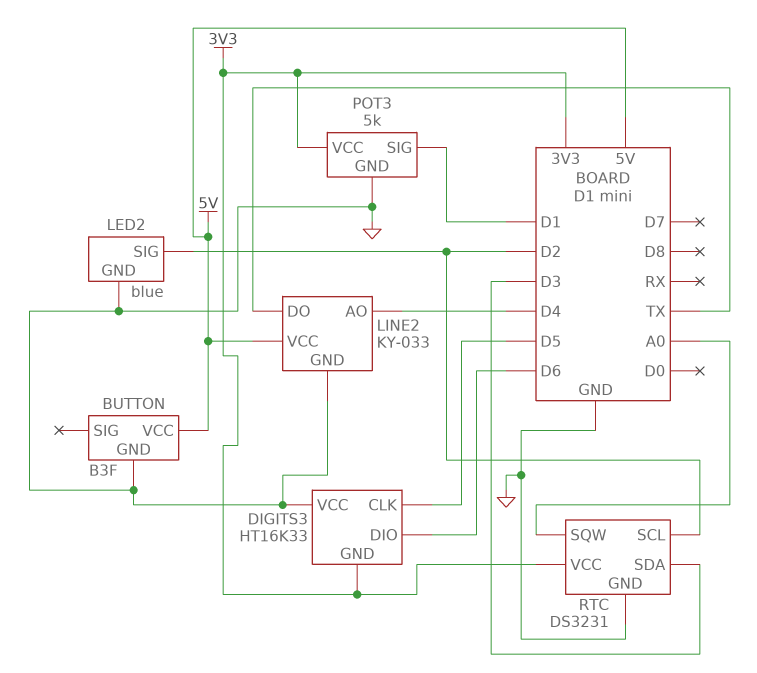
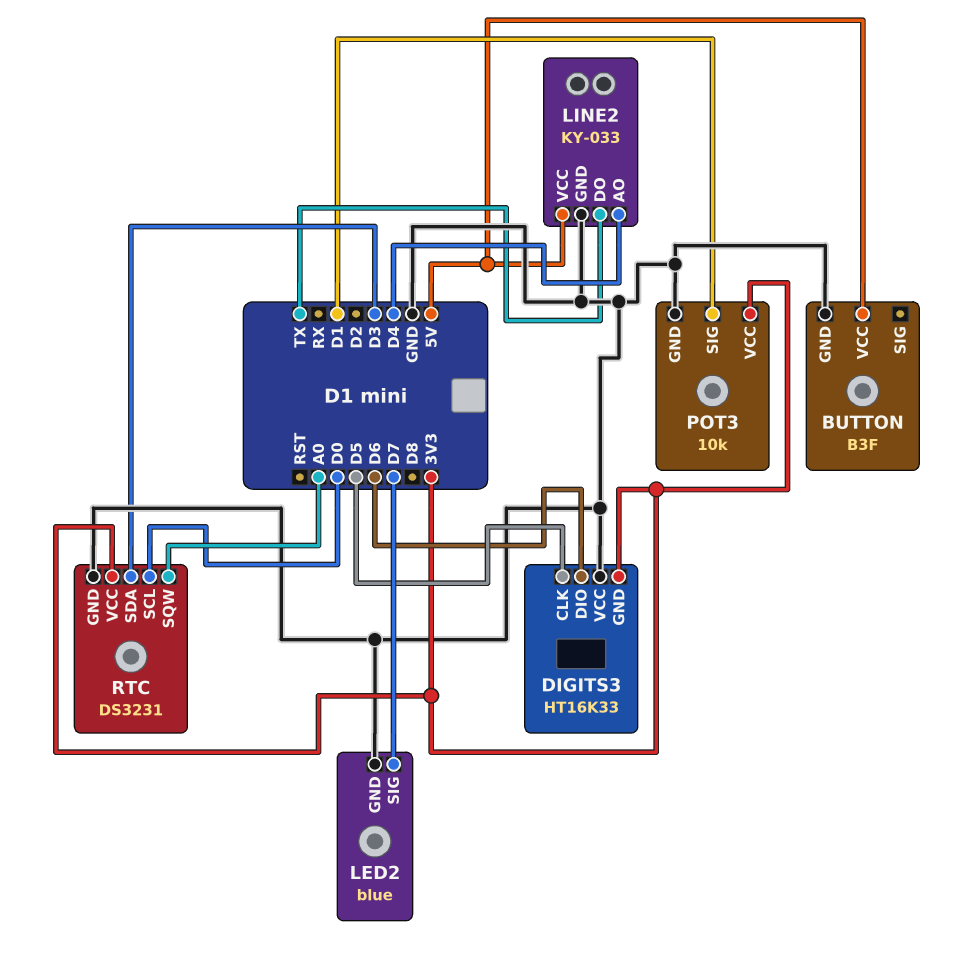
LED2 pin SIG: D2 -> D7
POT3: 5k -> 10k
RTC pin SCL: D2 -> D0

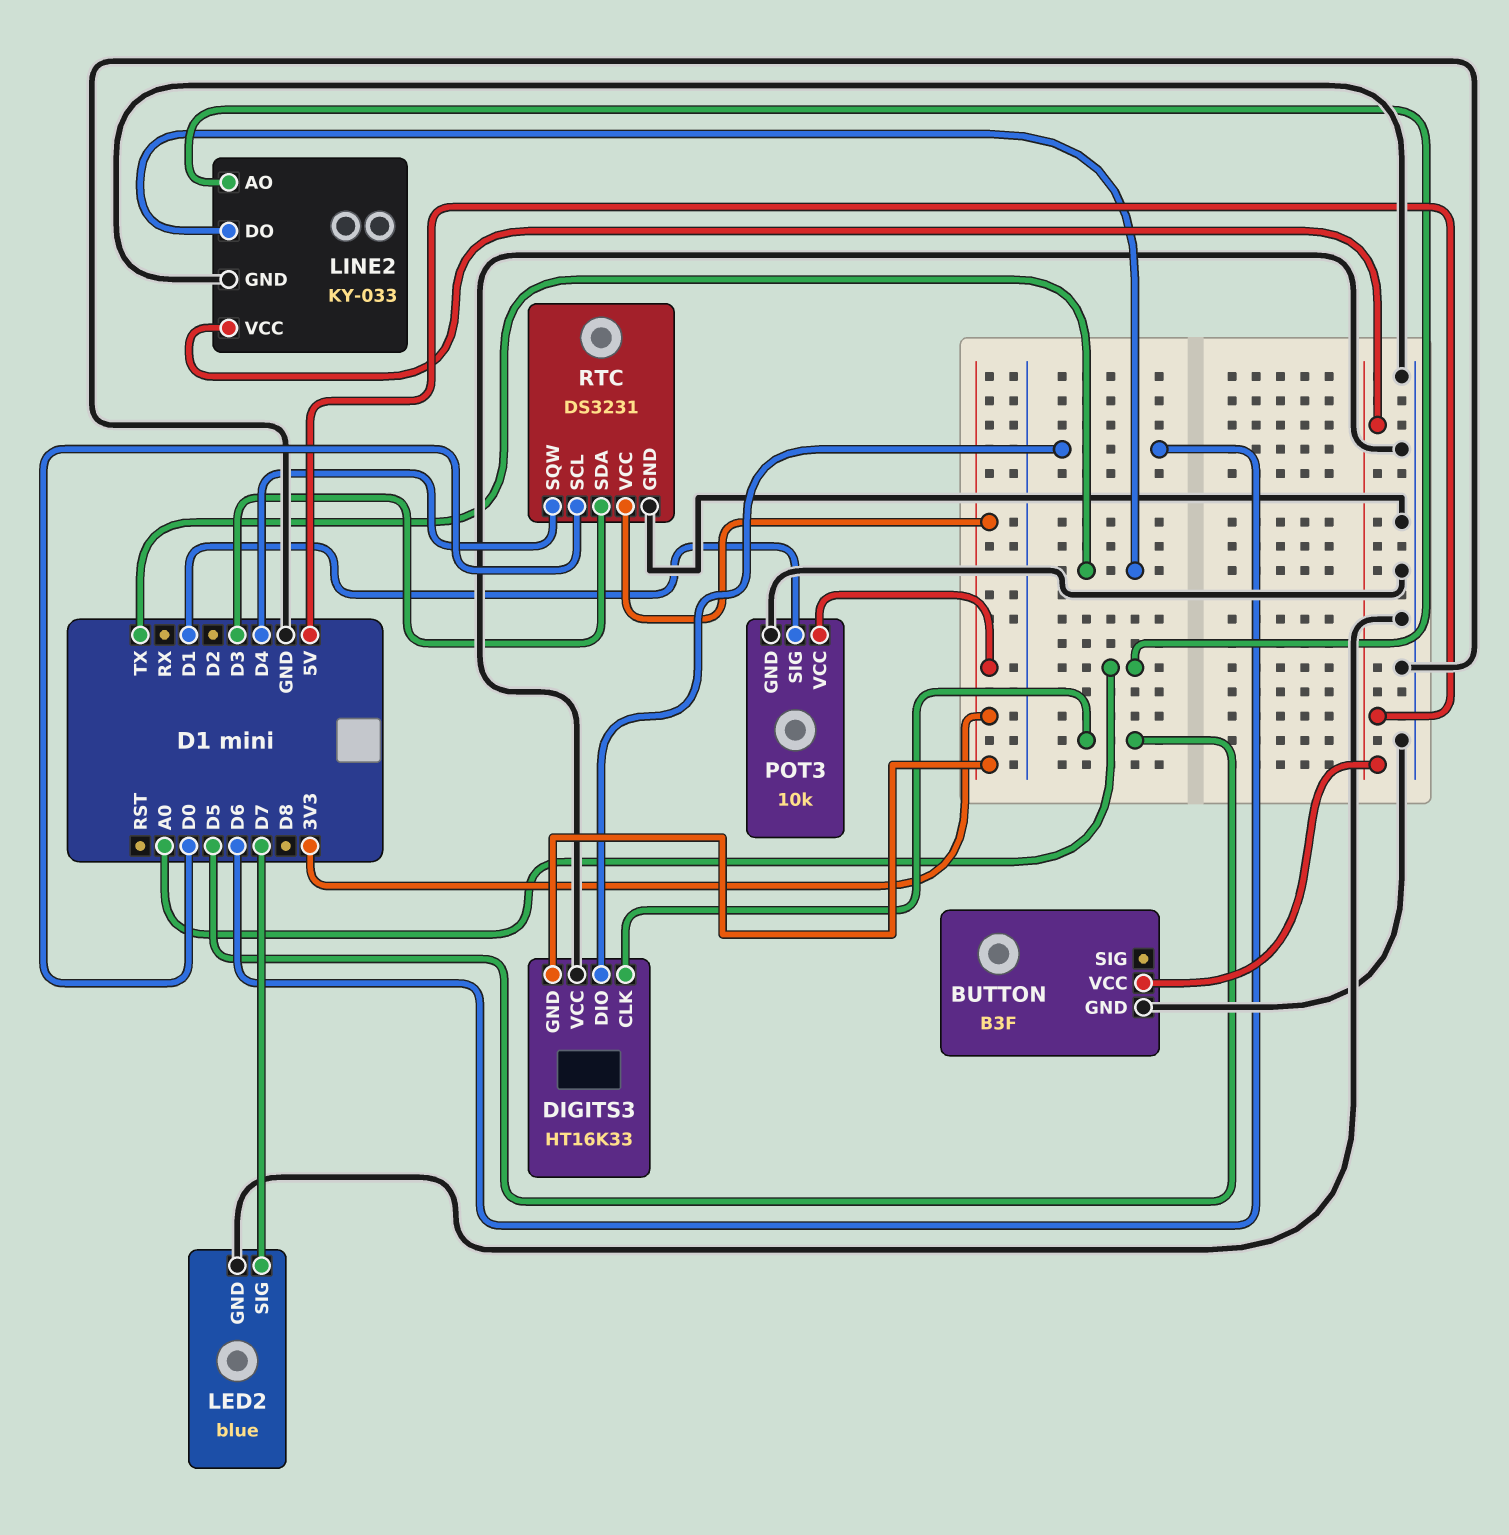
LINE2 pin AO: D4 -> A0
RTC pin SQW: A0 -> D4

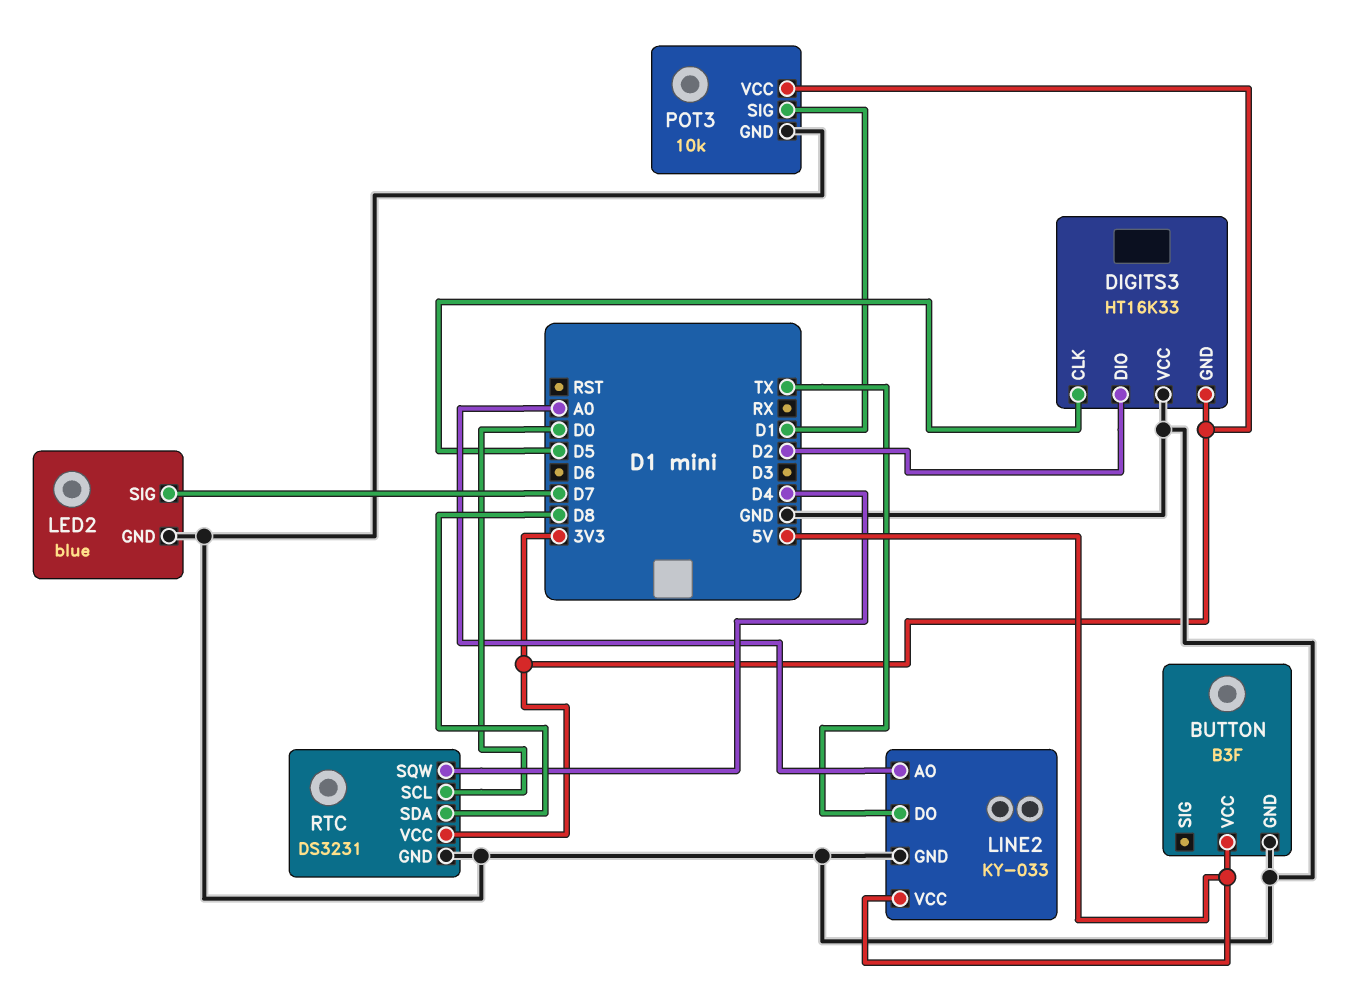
DIGITS3 pin DIO: D6 -> D2
RTC pin SDA: D3 -> D8

